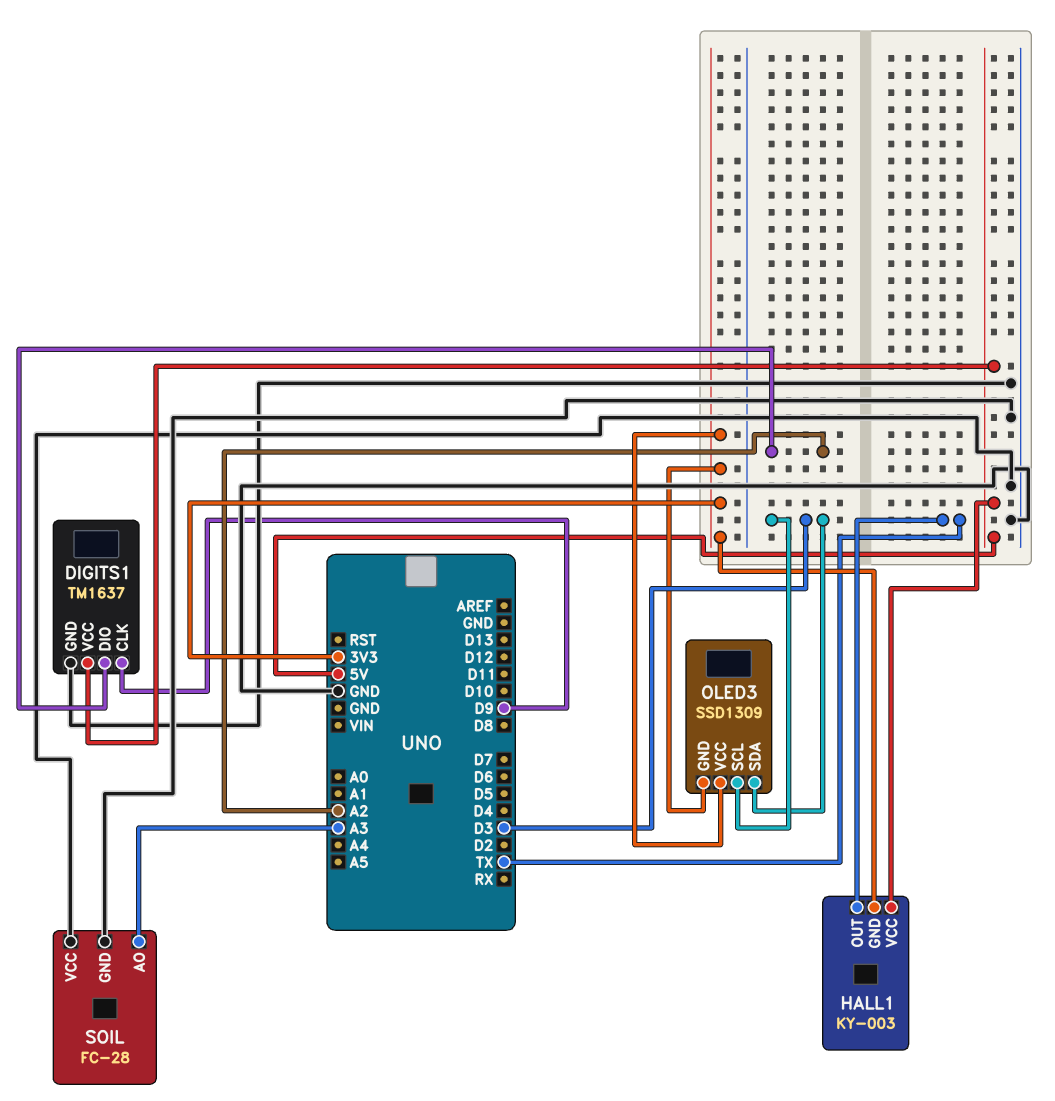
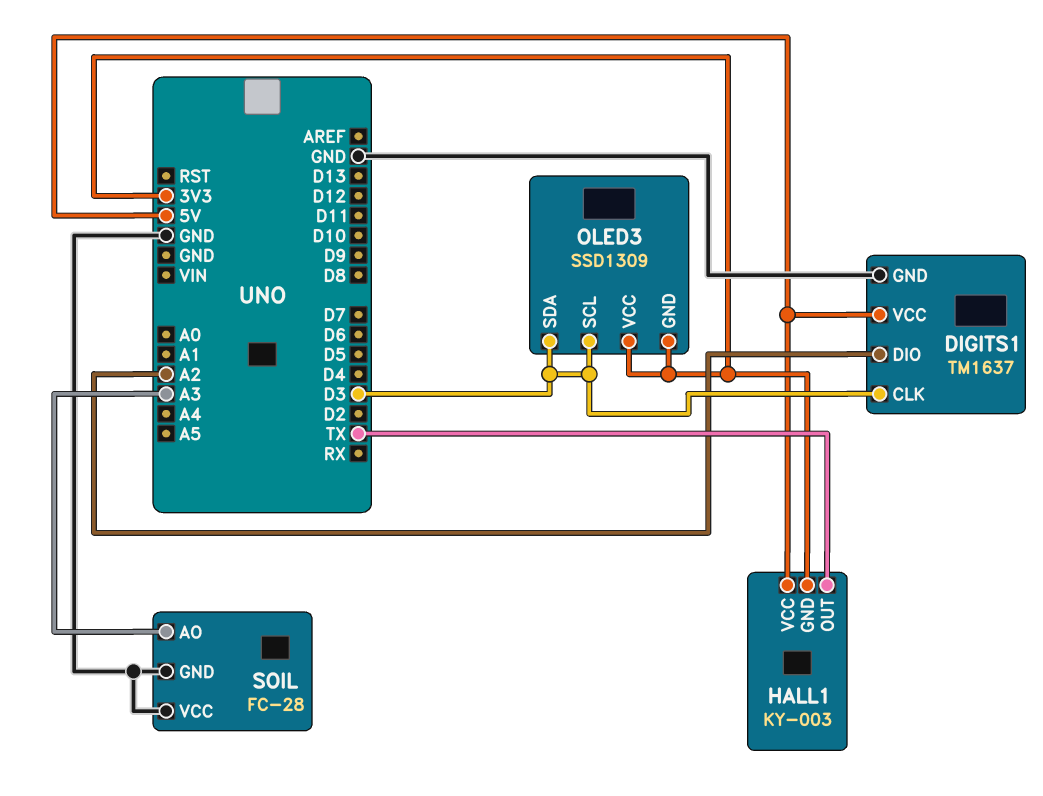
DIGITS1 pin CLK: D9 -> D3

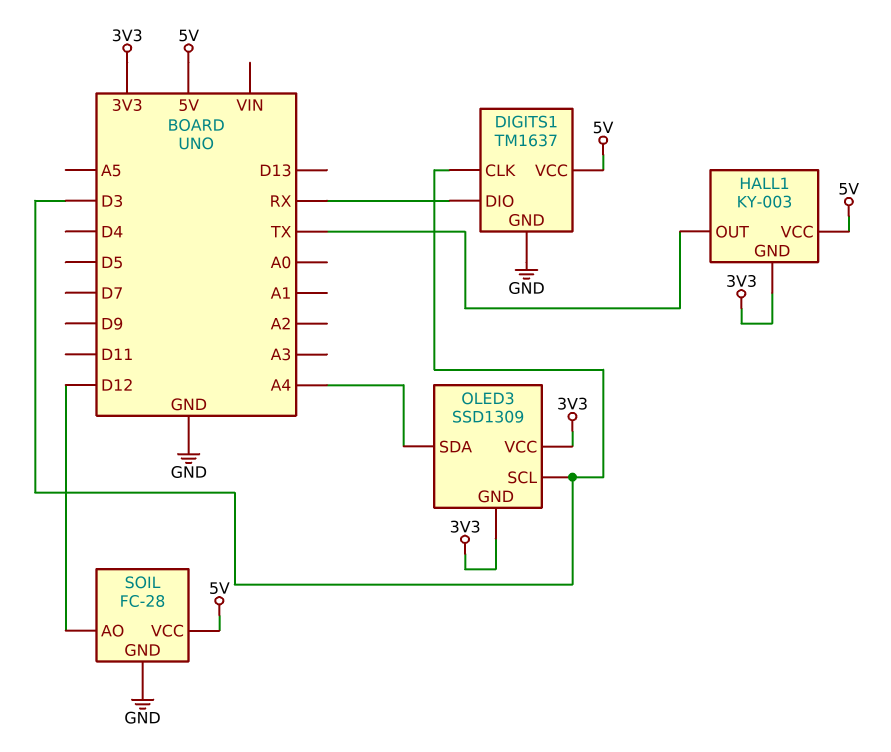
DIGITS1 pin DIO: A2 -> RX
OLED3 pin SDA: D3 -> A4
SOIL pin AO: A3 -> D12
SOIL pin VCC: GND -> 5V

